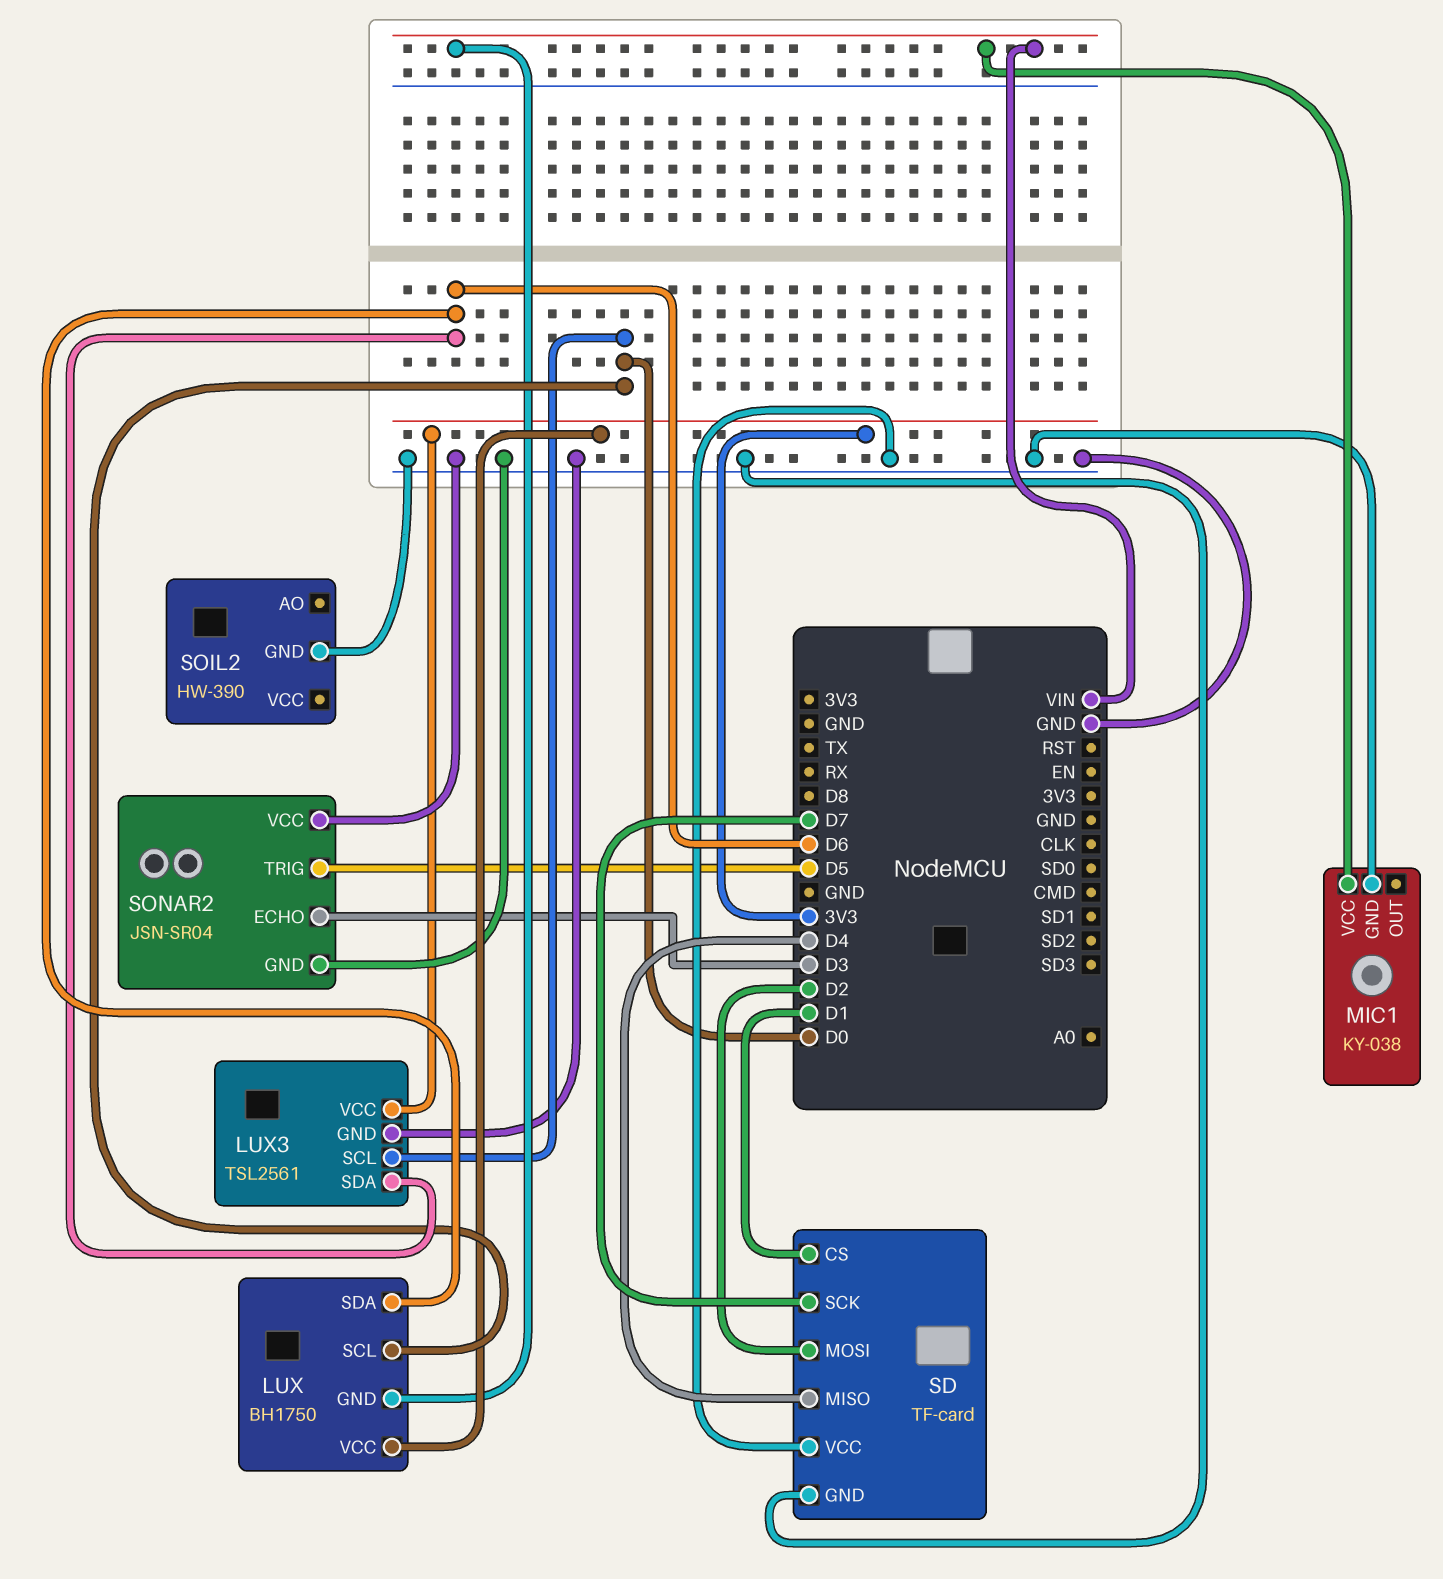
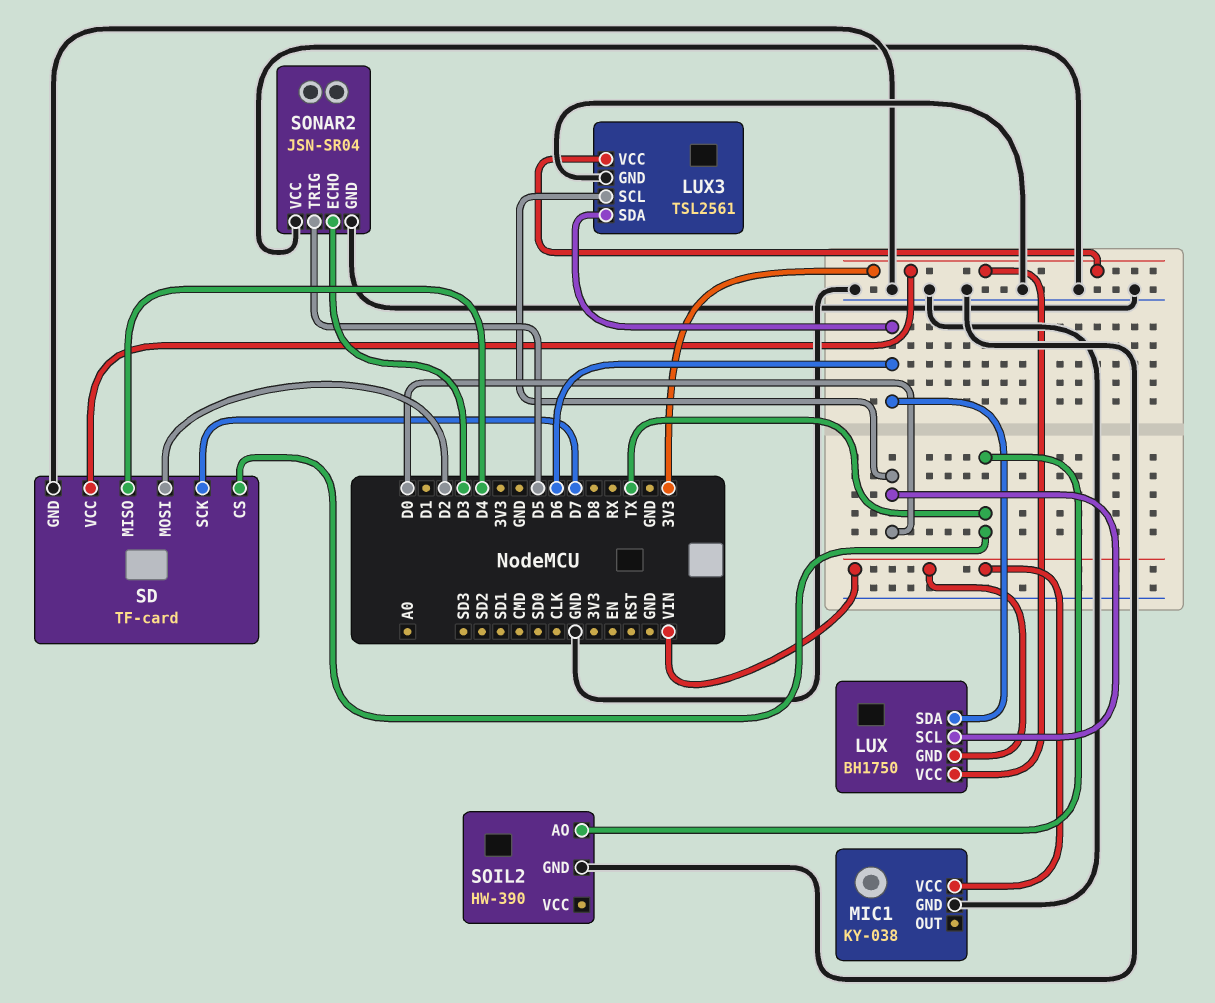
SD pin CS: D1 -> TX
SD pin VCC: GND -> 3V3
SOIL2 pin AO: none -> TX

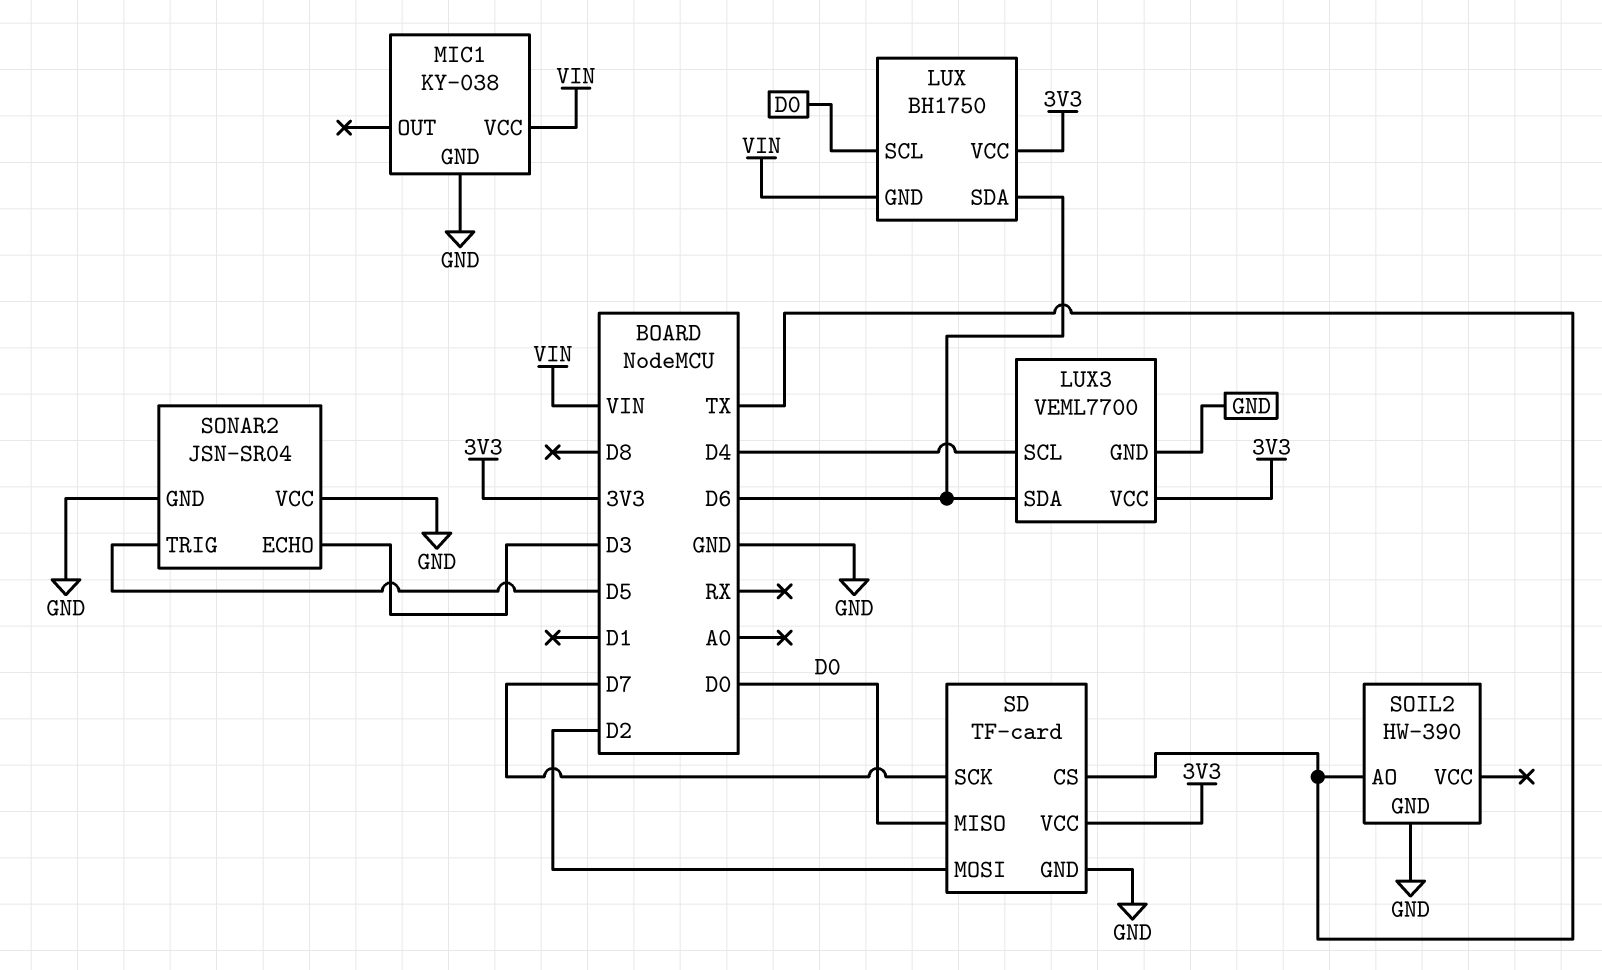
LUX3: TSL2561 -> VEML7700
LUX3 pin SCL: D0 -> D4
SD pin MISO: D4 -> D0

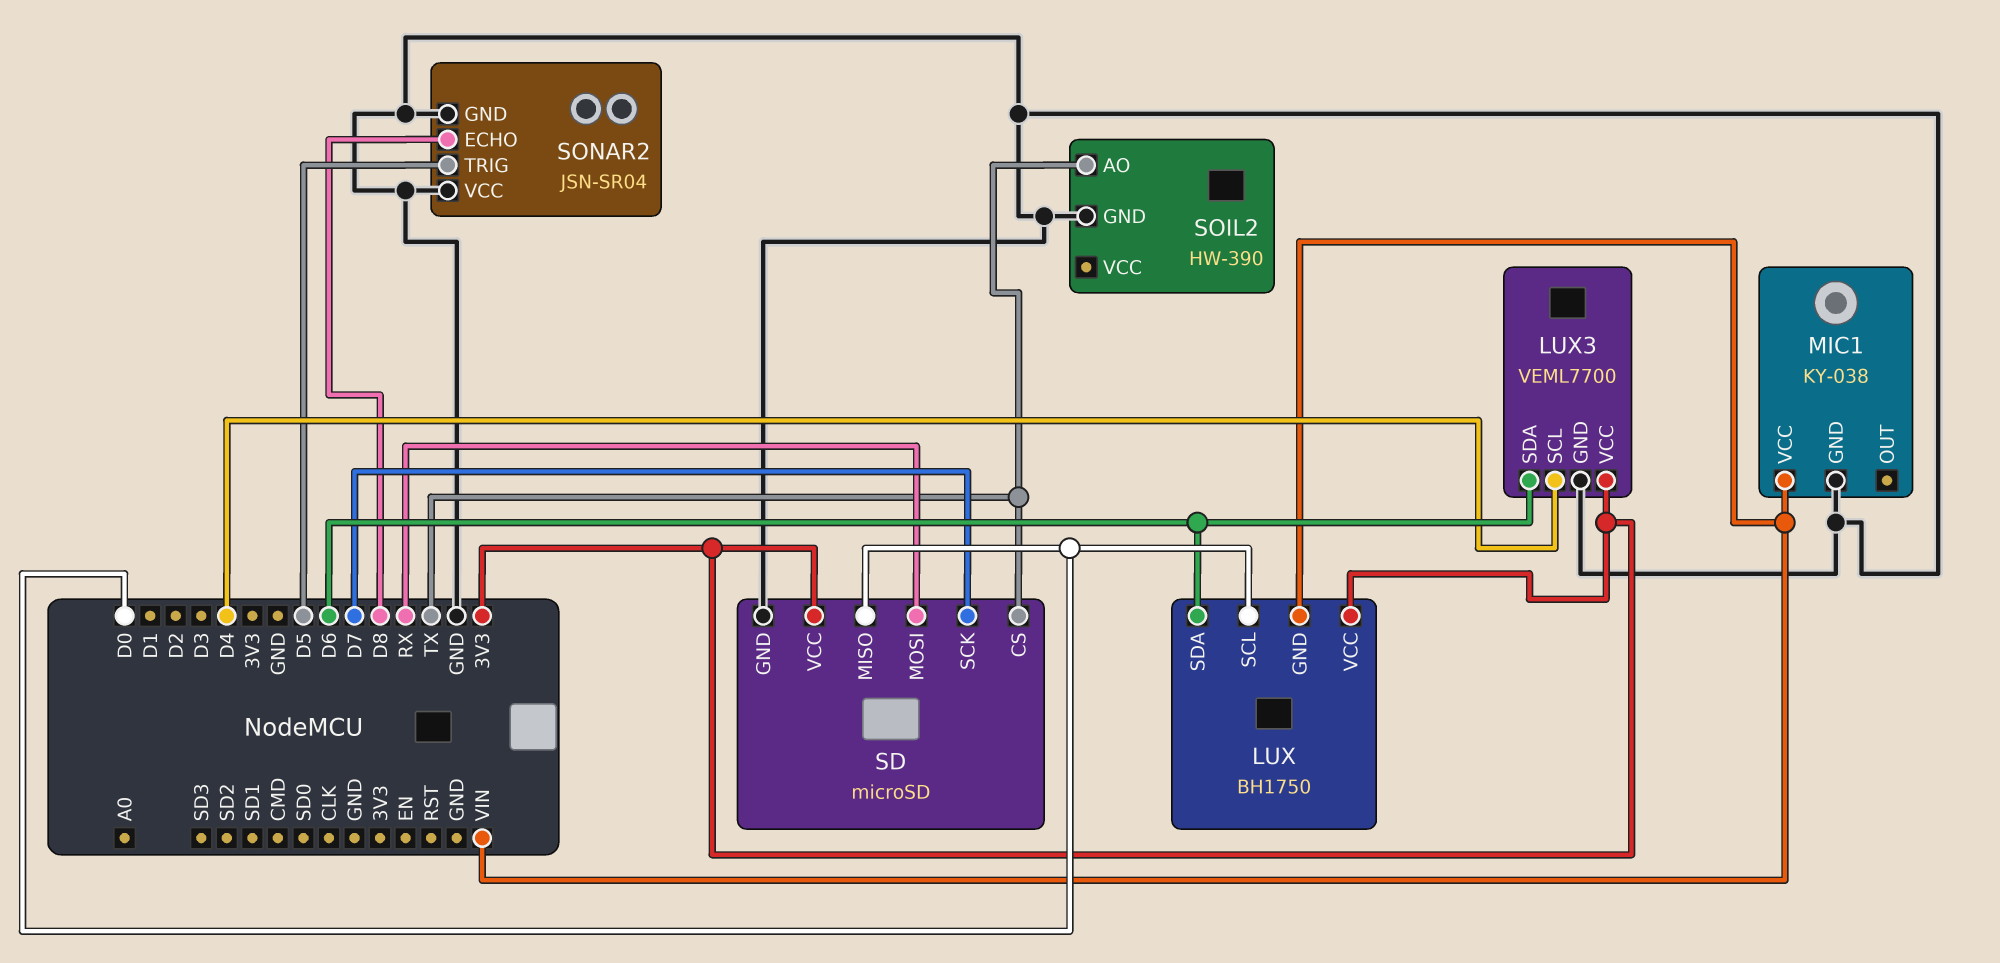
SD: TF-card -> microSD
SD pin MOSI: D2 -> RX
SONAR2 pin ECHO: D3 -> D8

